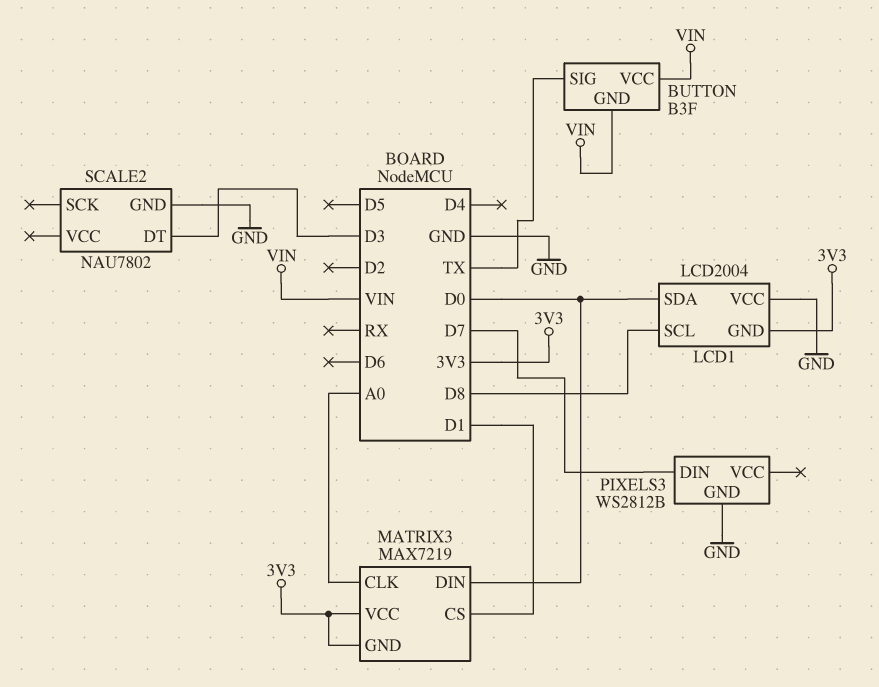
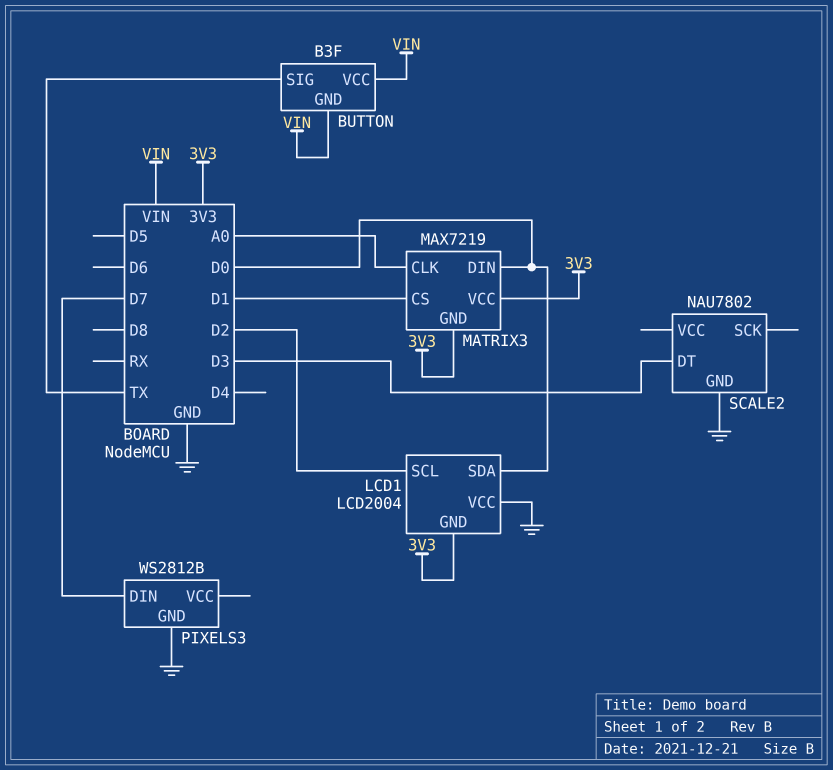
LCD1 pin SCL: D8 -> D2

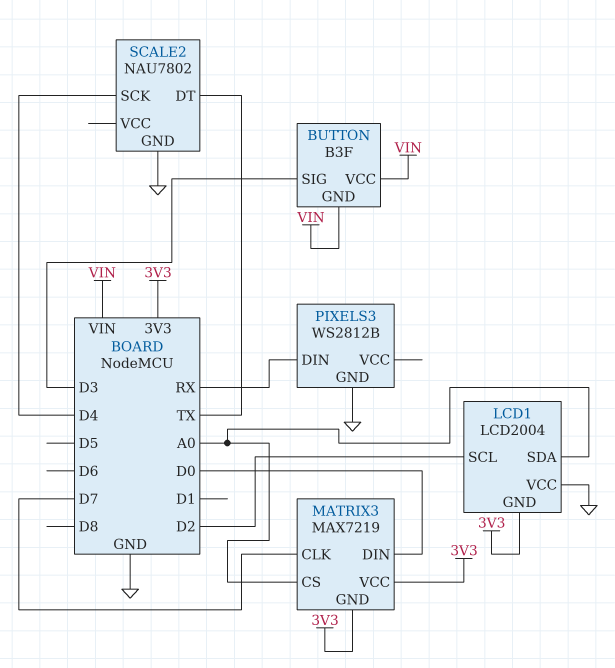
BUTTON pin SIG: TX -> D3
LCD1 pin SDA: D0 -> A0
MATRIX3 pin CLK: A0 -> D7
MATRIX3 pin CS: D1 -> A0
PIXELS3 pin DIN: D7 -> RX
SCALE2 pin DT: D3 -> TX
SCALE2 pin SCK: none -> D4

